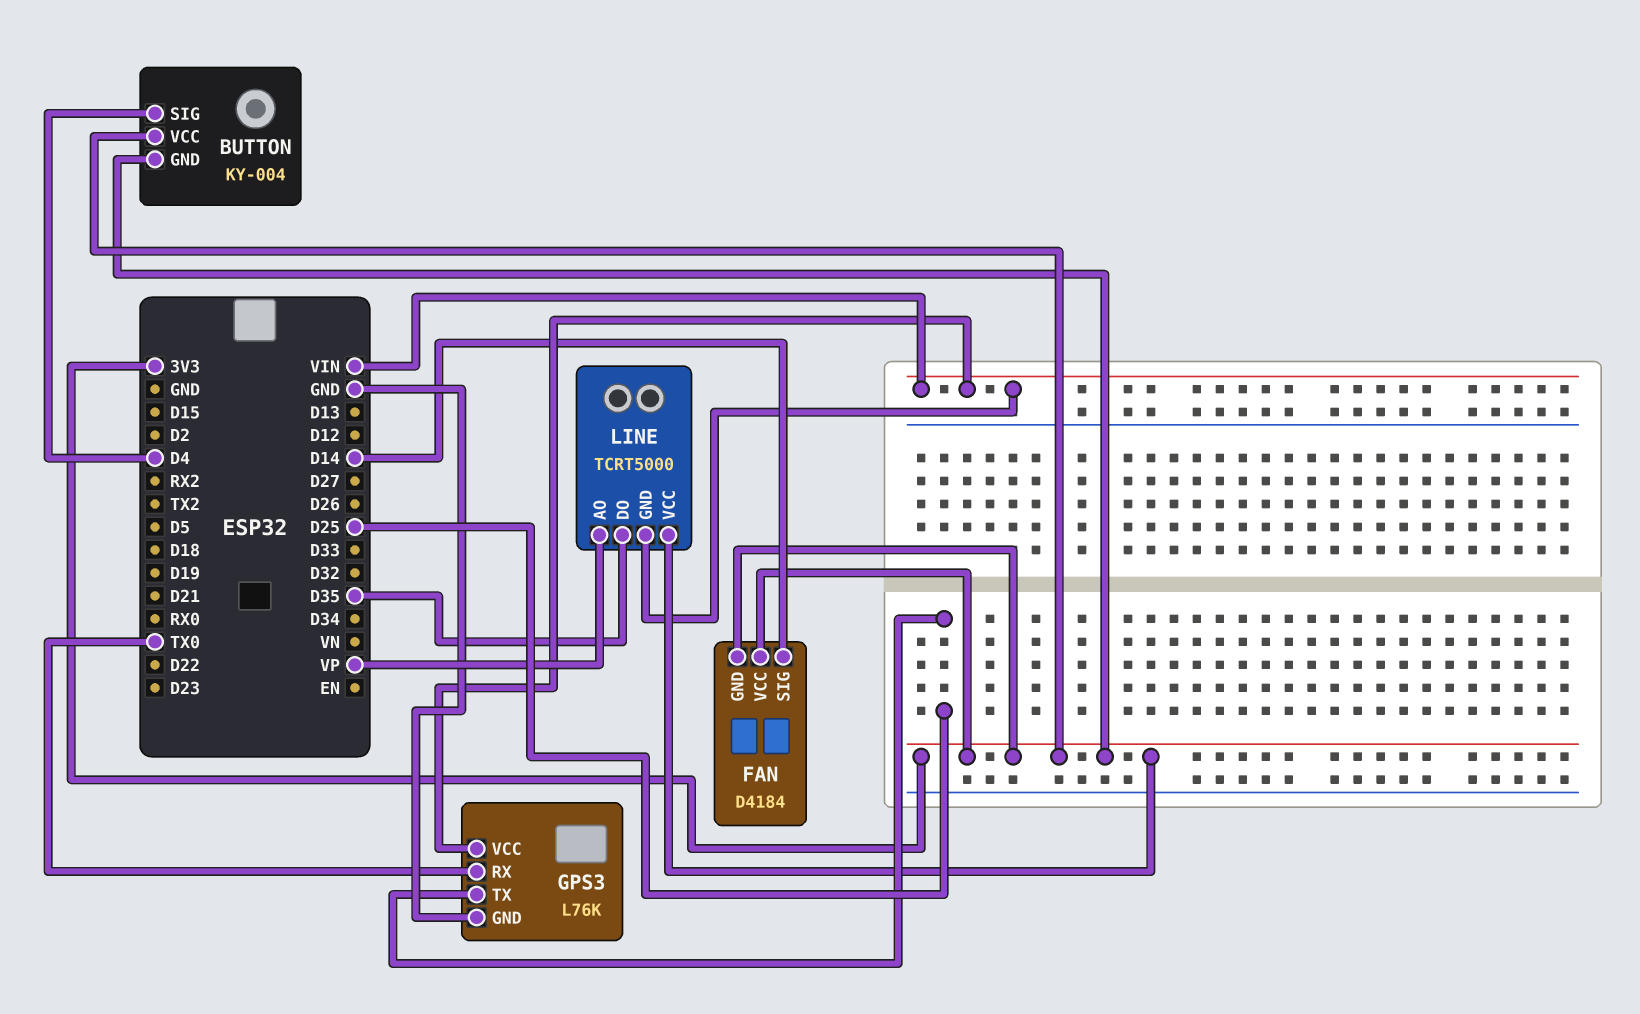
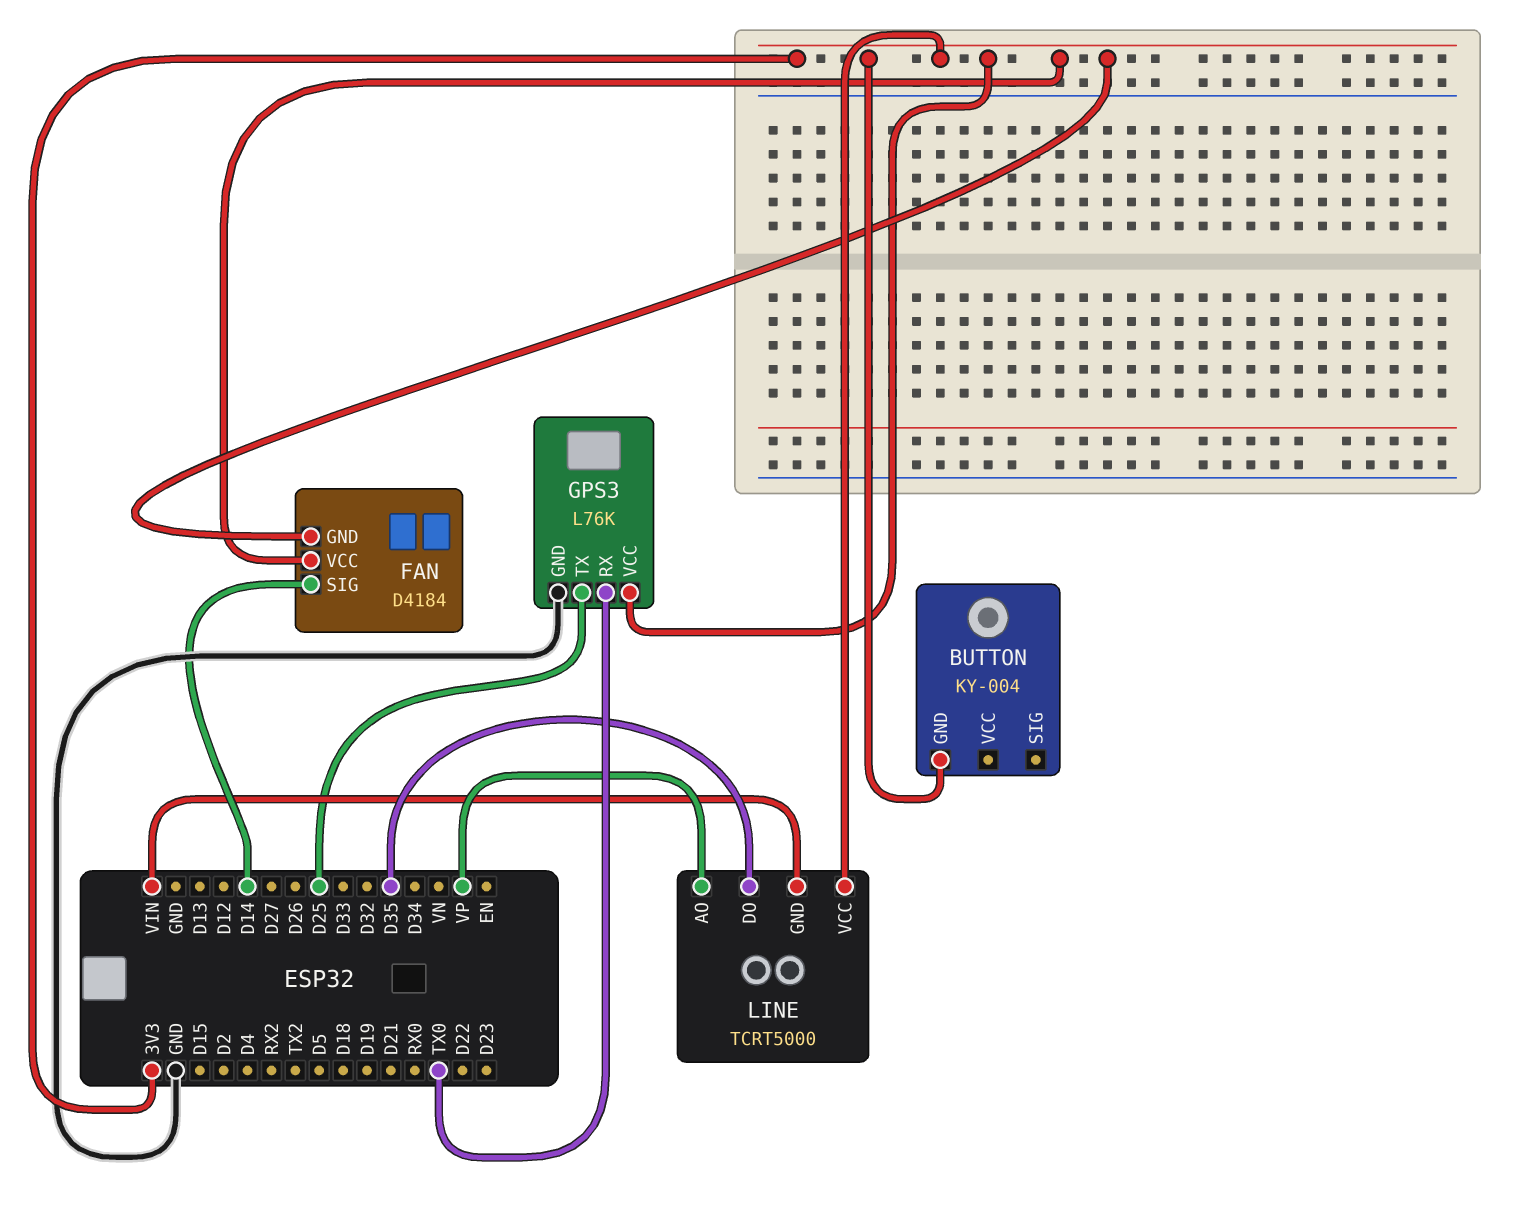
BUTTON pin SIG: D4 -> none
BUTTON pin VCC: 3V3 -> none
GPS3 pin VCC: VIN -> 3V3

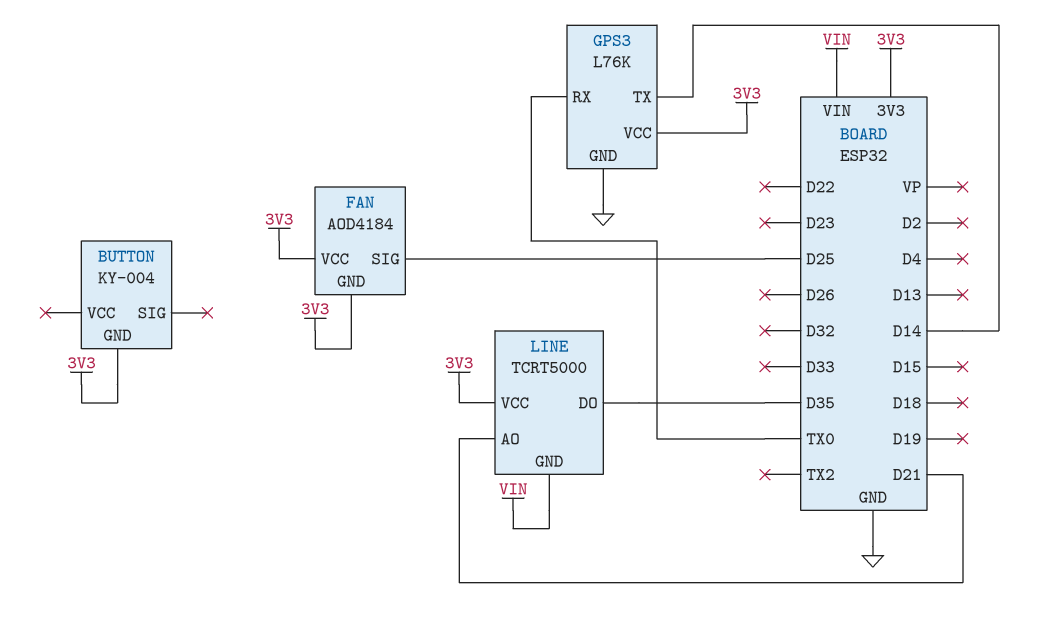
FAN: D4184 -> AOD4184
FAN pin SIG: D14 -> D25
GPS3 pin TX: D25 -> D14
LINE pin AO: VP -> D21

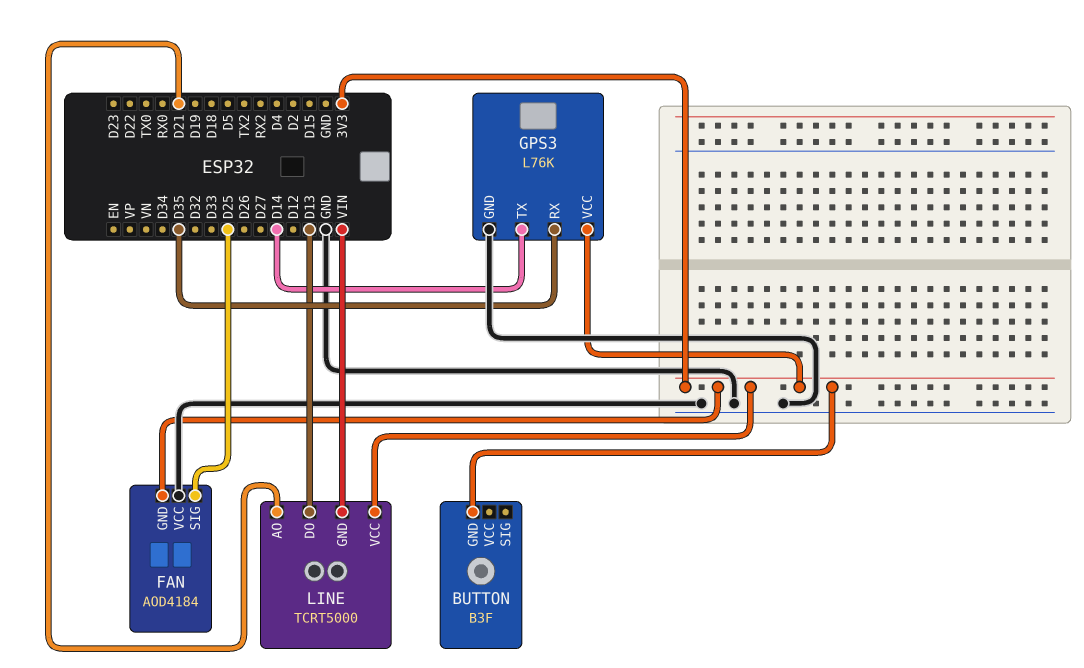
BUTTON: KY-004 -> B3F
FAN pin VCC: 3V3 -> GND
GPS3 pin RX: TX0 -> D35
LINE pin DO: D35 -> D13

